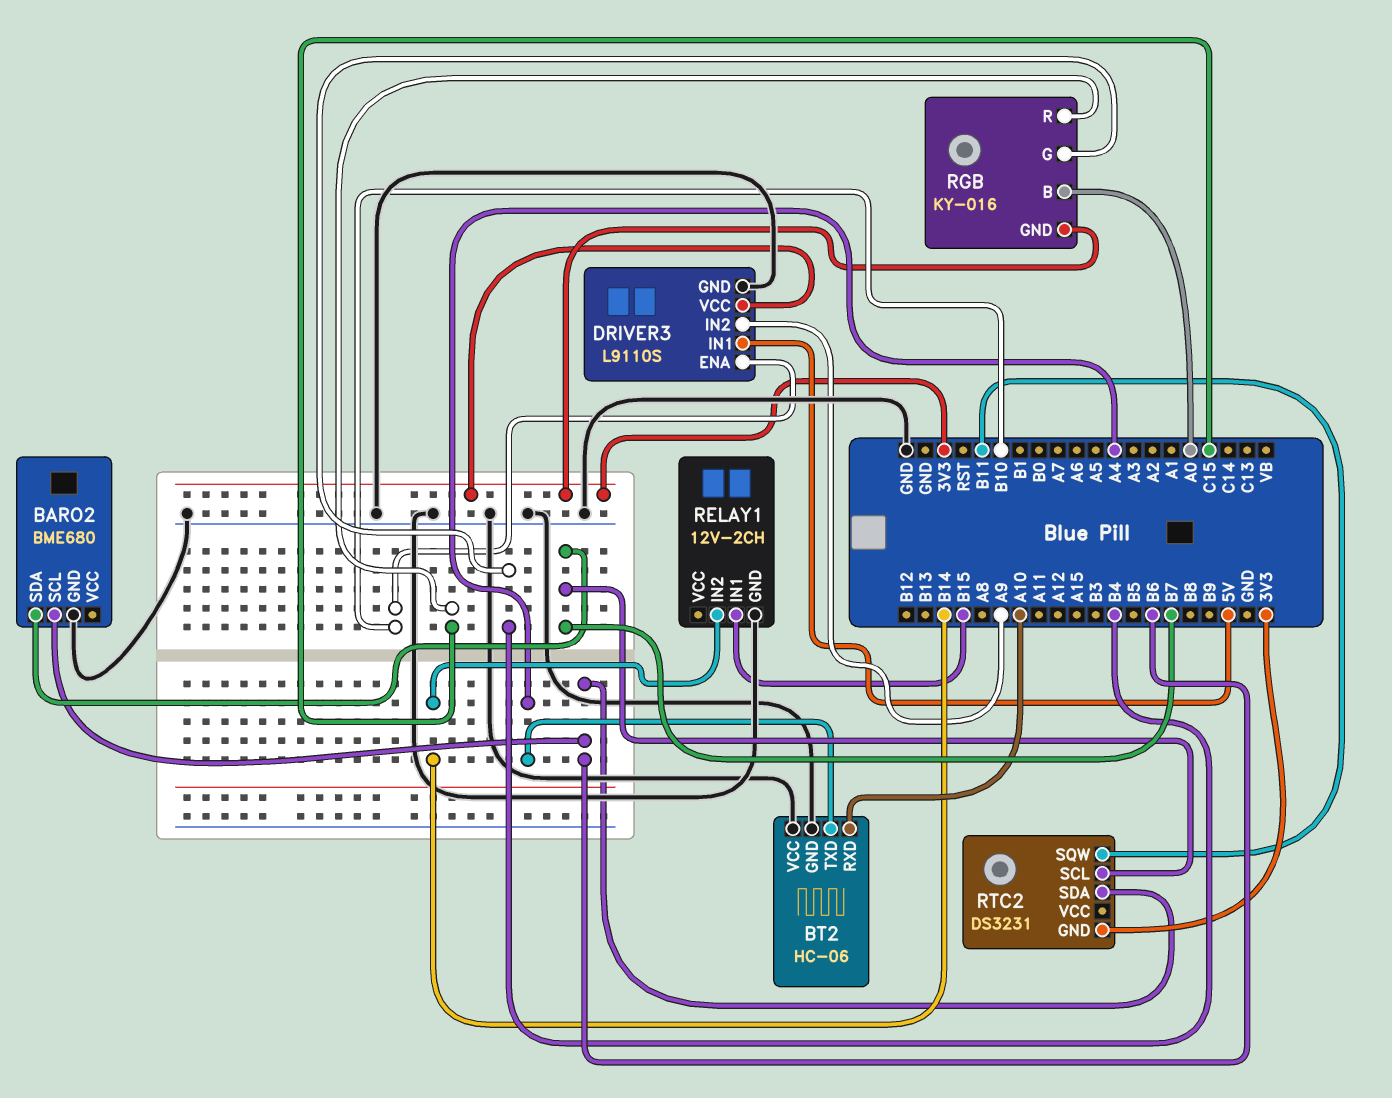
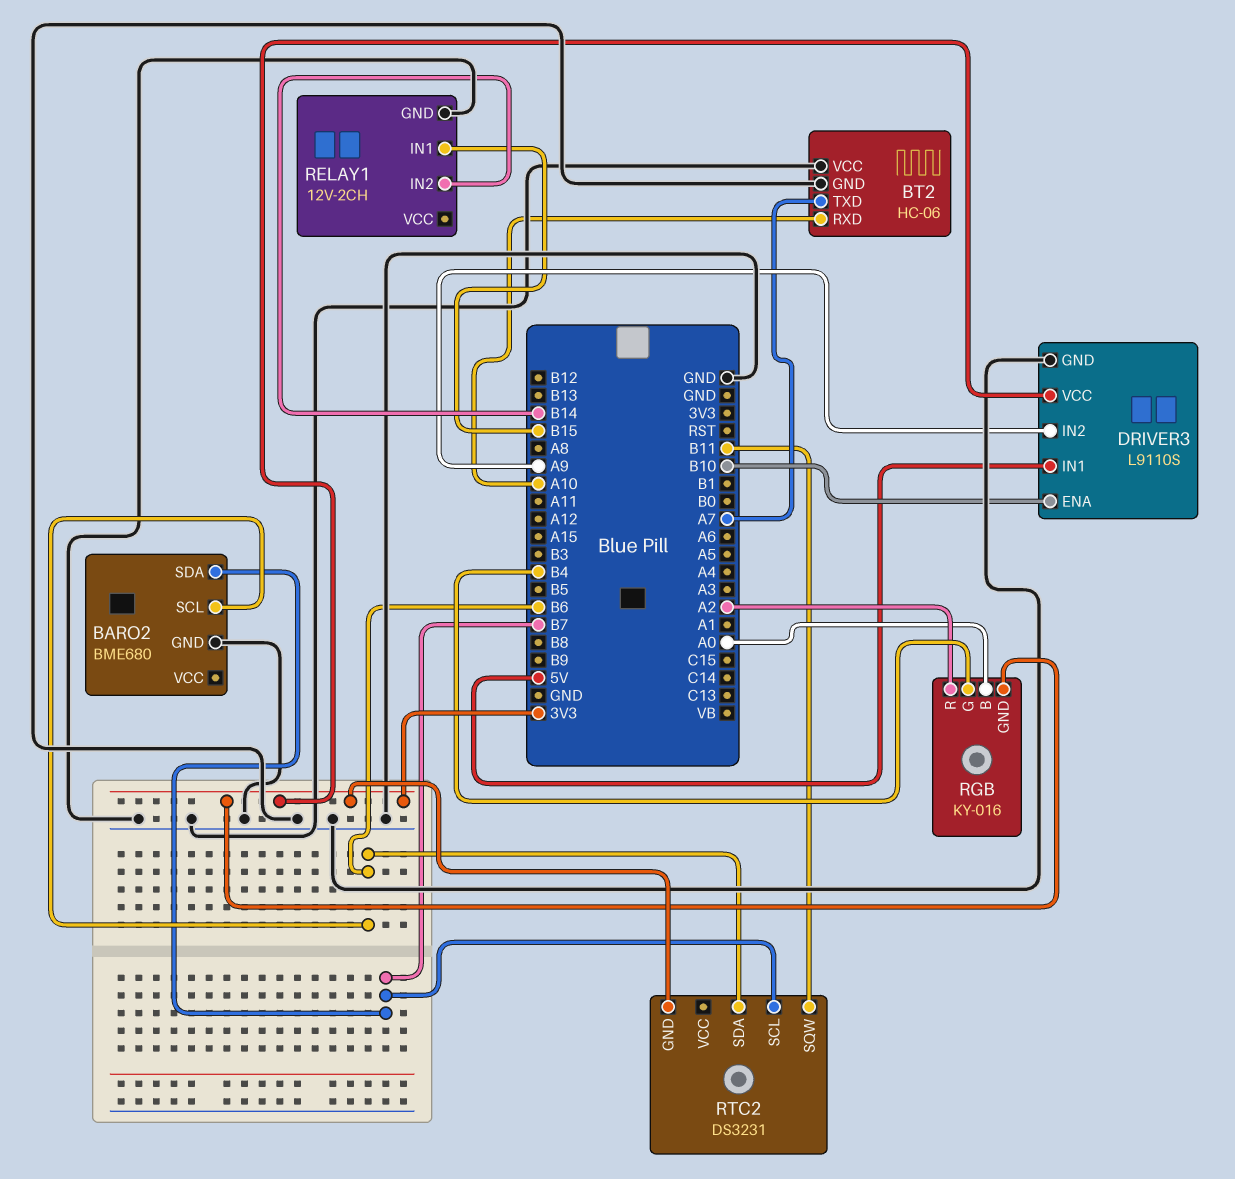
BT2 pin TXD: A4 -> A7
RGB pin R: C15 -> A2

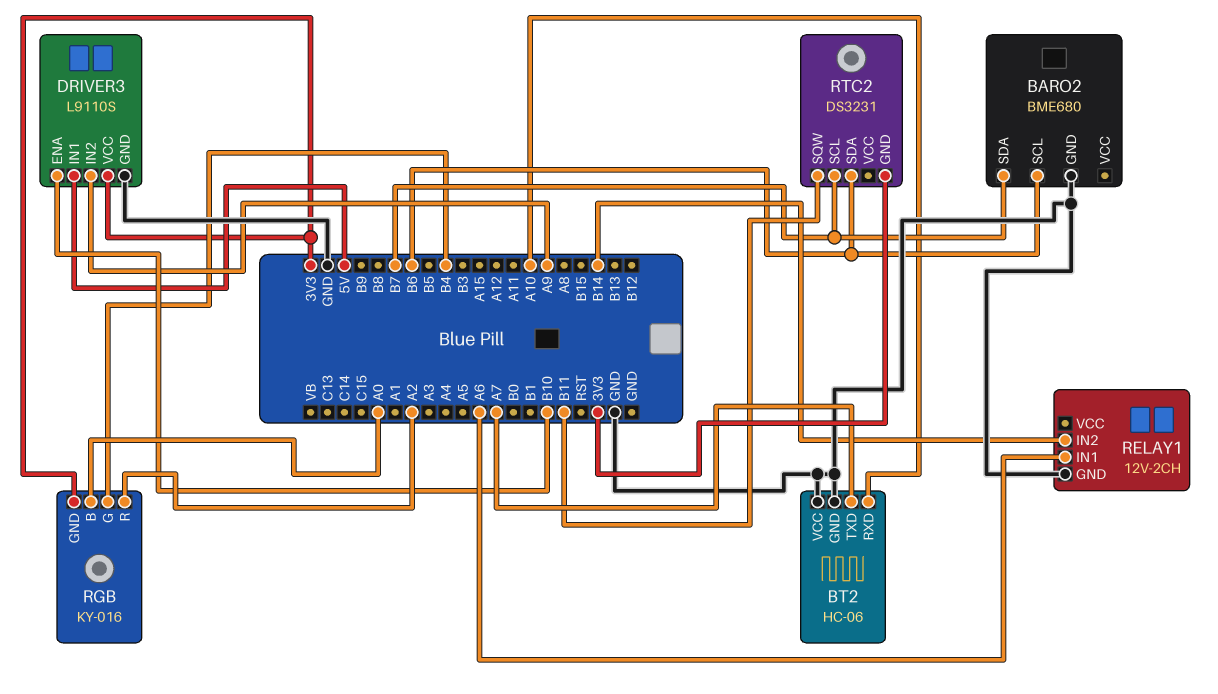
RELAY1 pin IN1: B15 -> A6

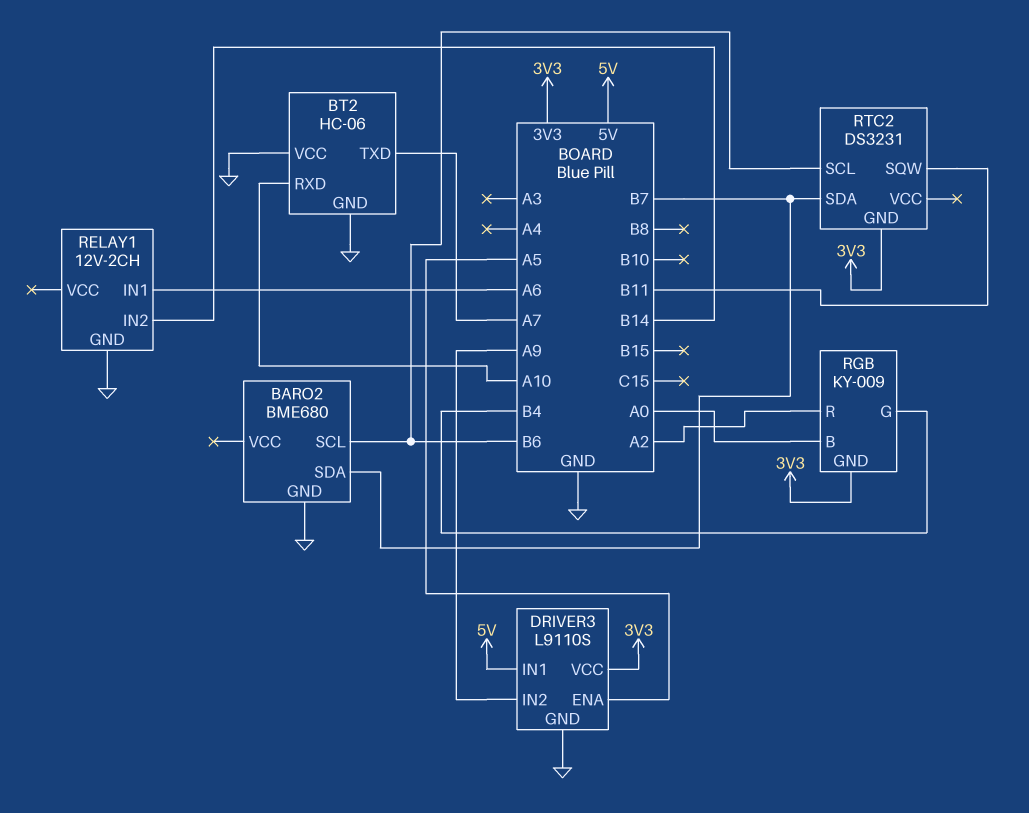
DRIVER3 pin ENA: B10 -> A5
RGB: KY-016 -> KY-009
RTC2 pin SCL: B7 -> B6
RTC2 pin SDA: B6 -> B7

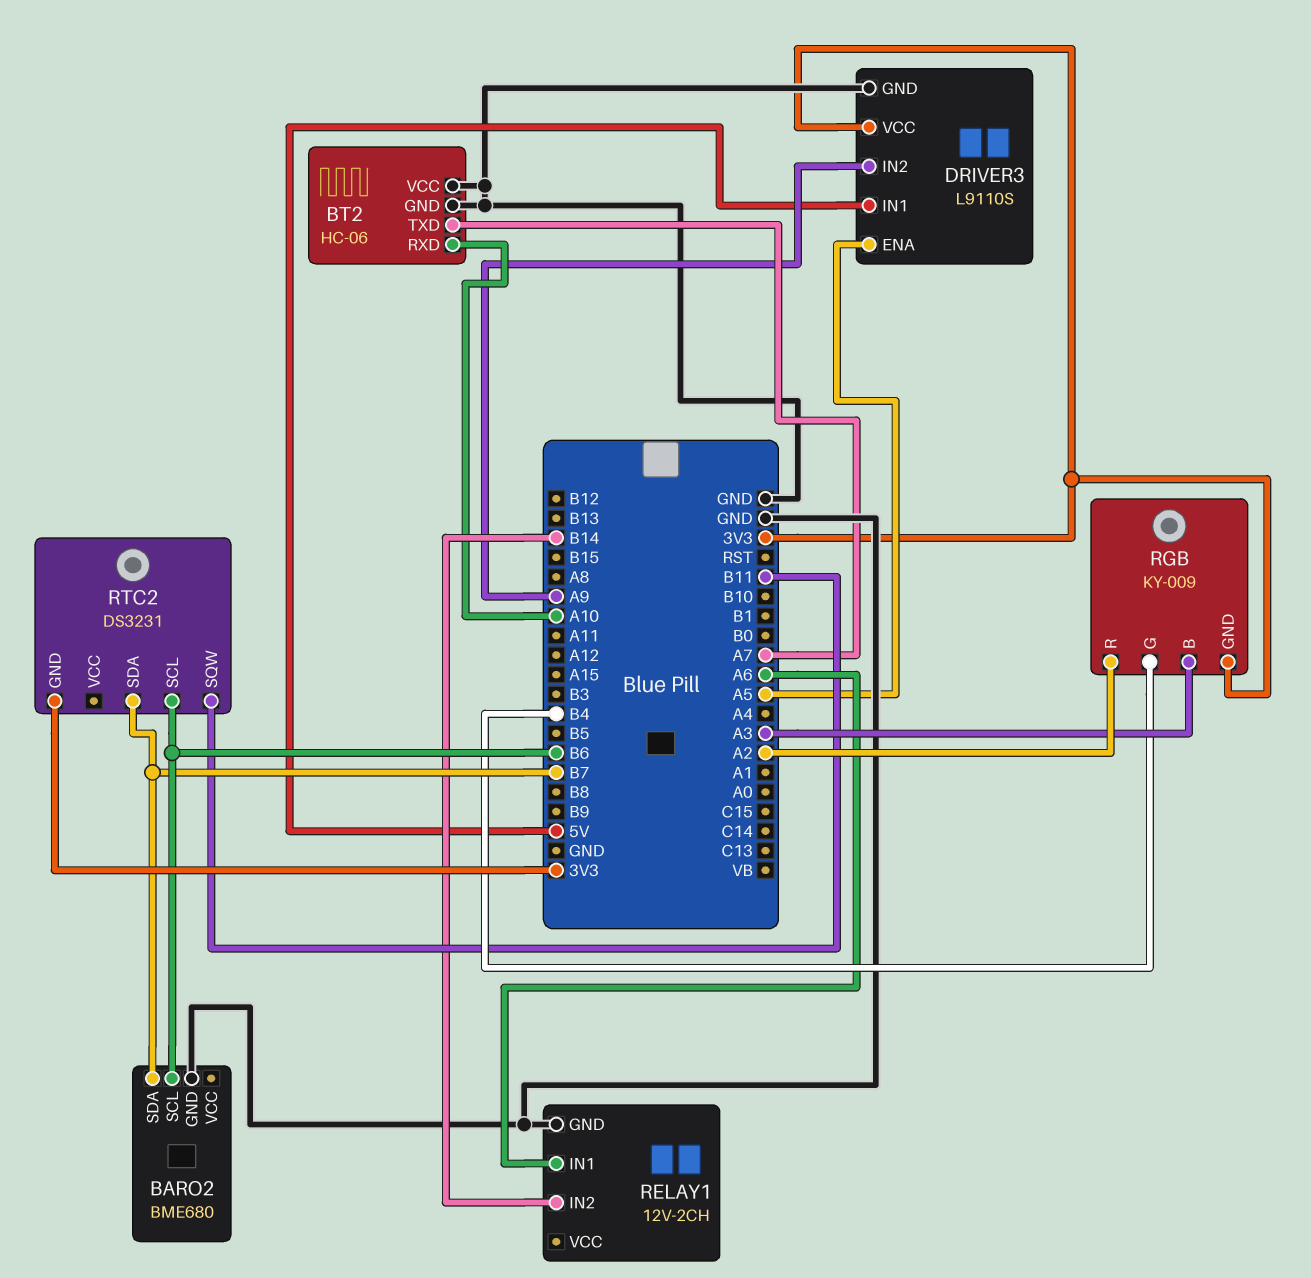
RGB pin B: A0 -> A3

